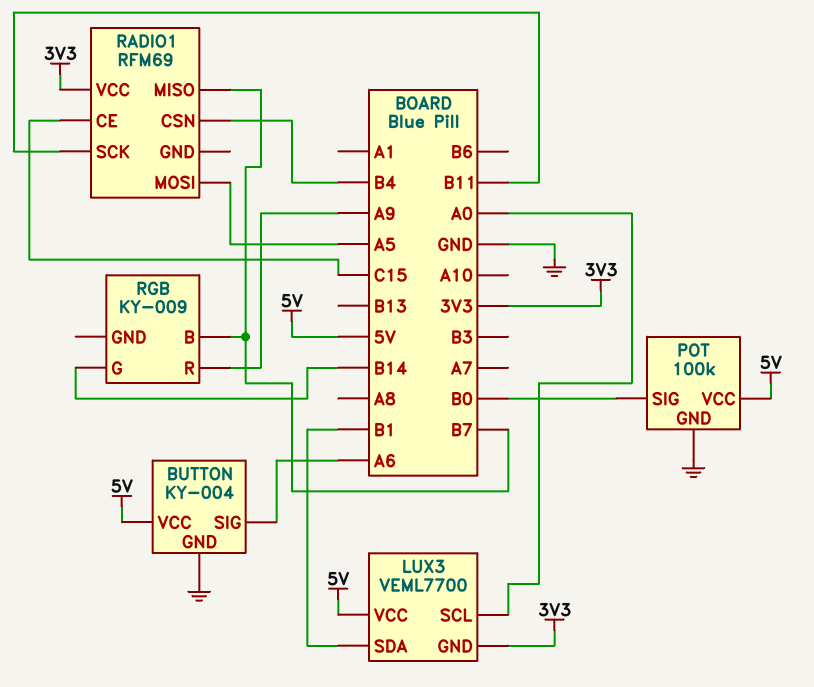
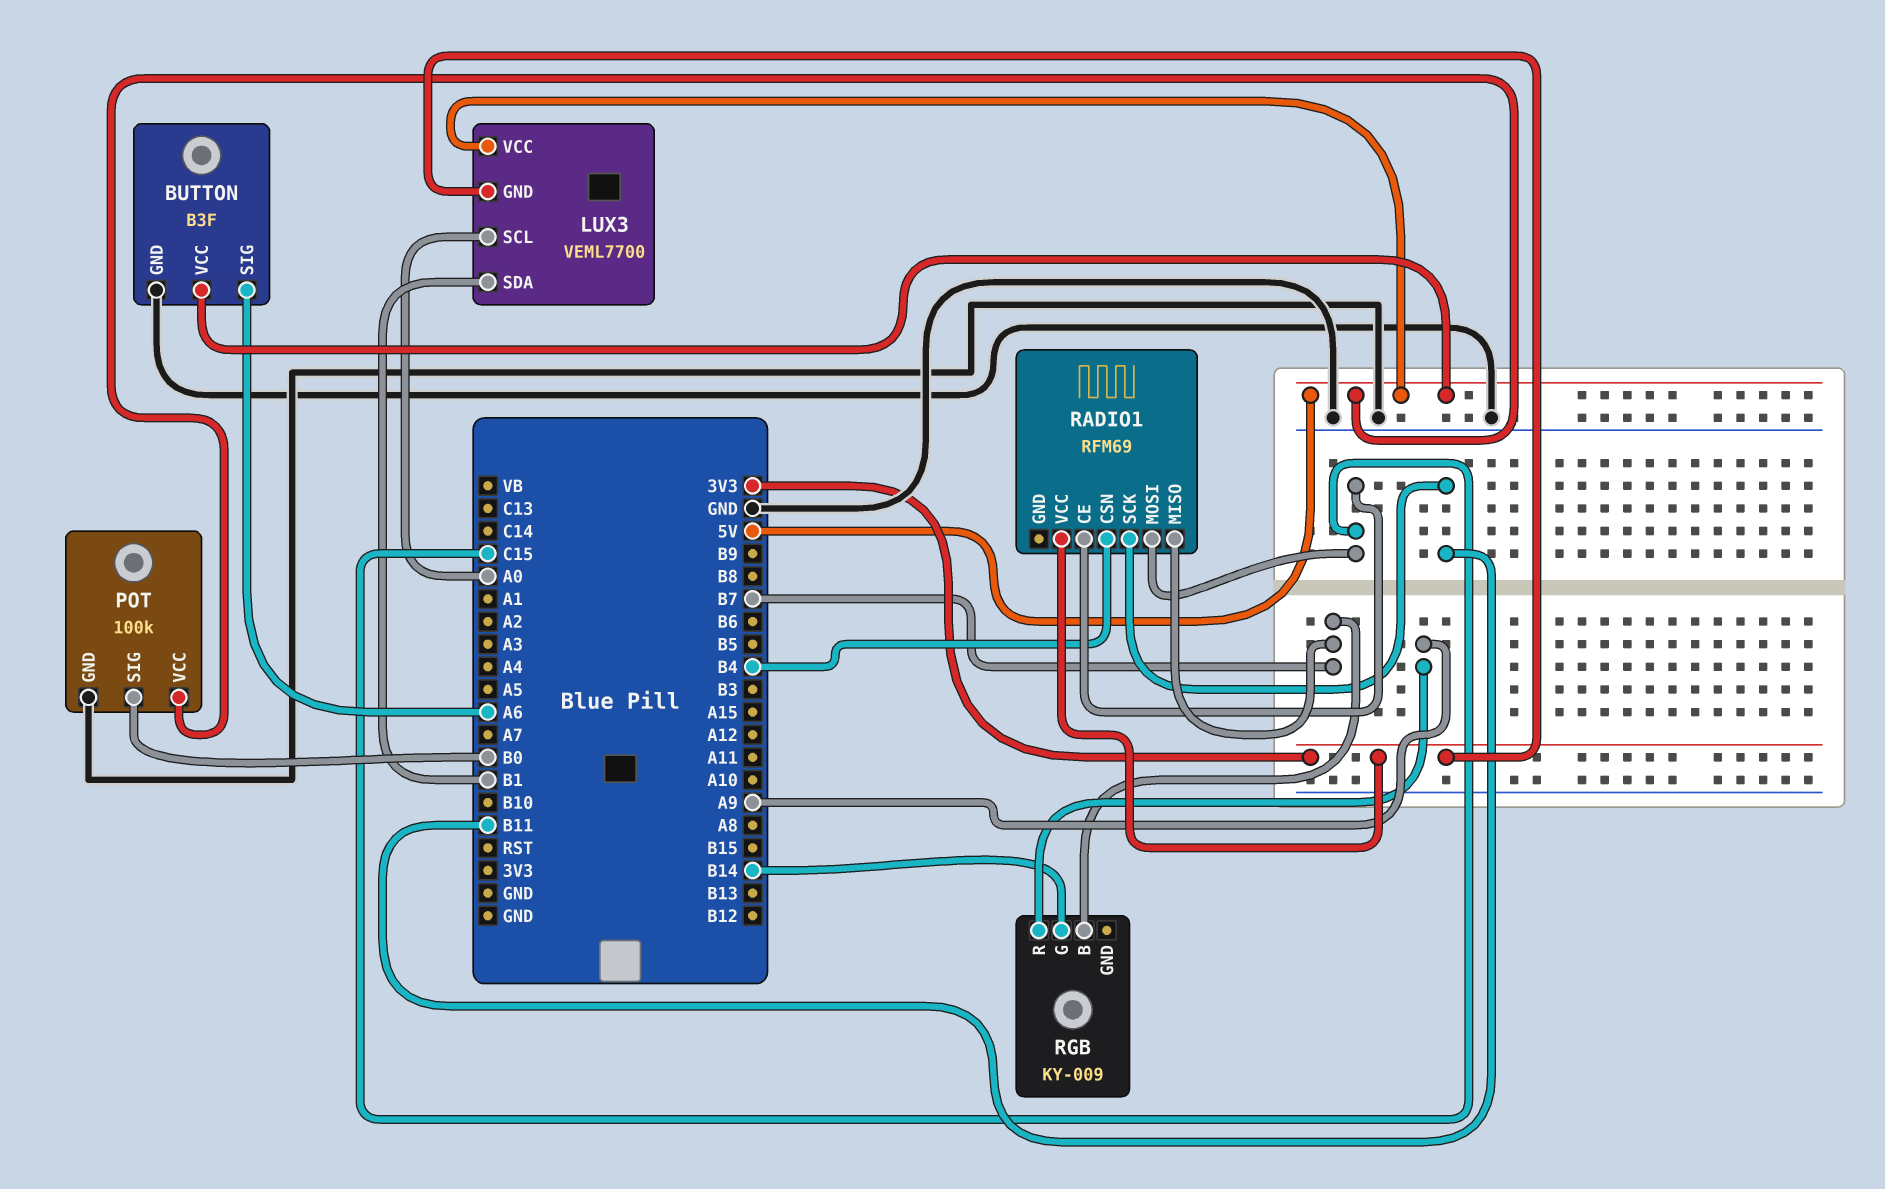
BUTTON: KY-004 -> B3F
RADIO1 pin MOSI: A5 -> C15

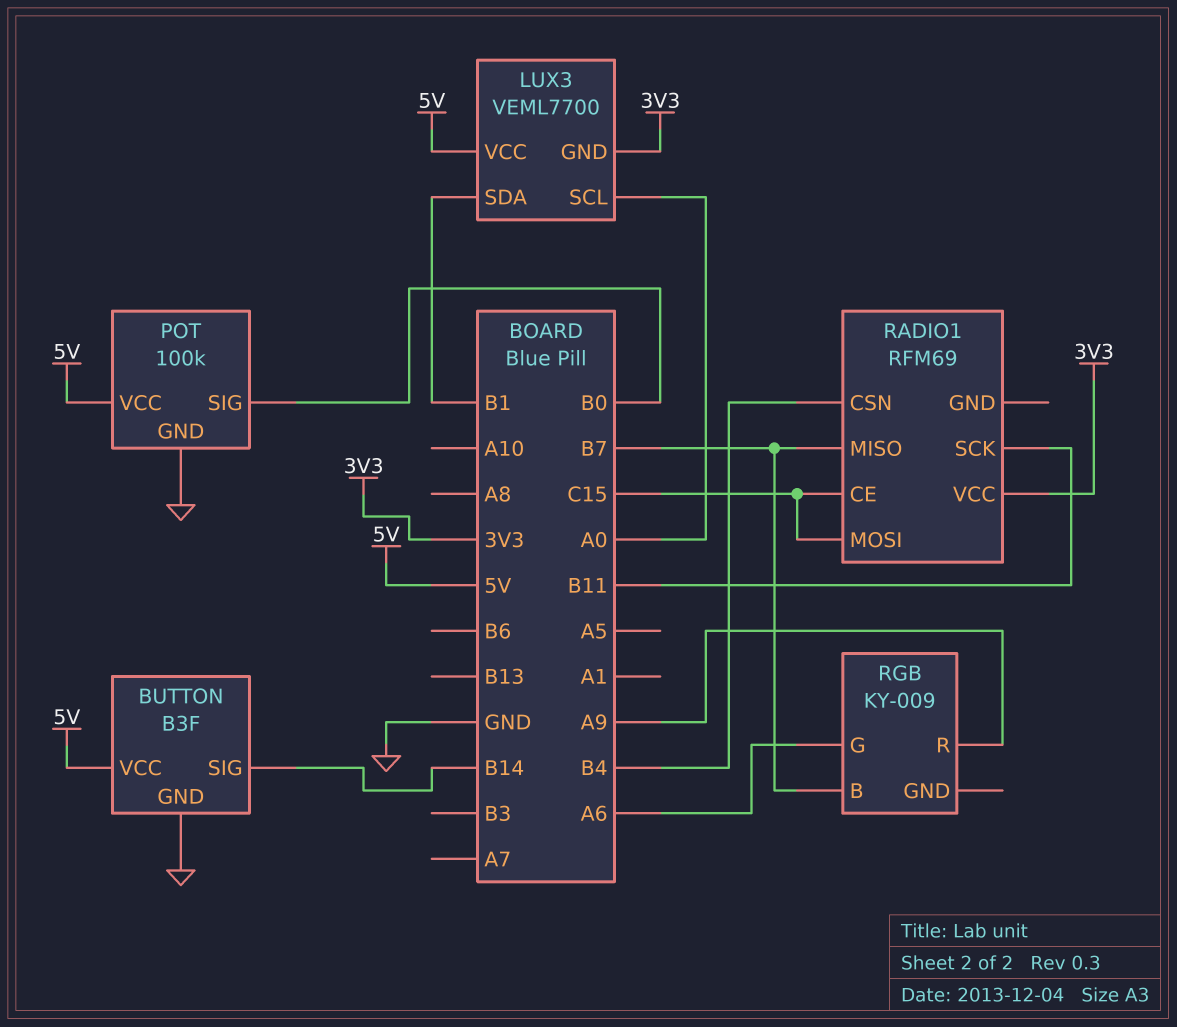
BUTTON pin SIG: A6 -> B14
RGB pin G: B14 -> A6

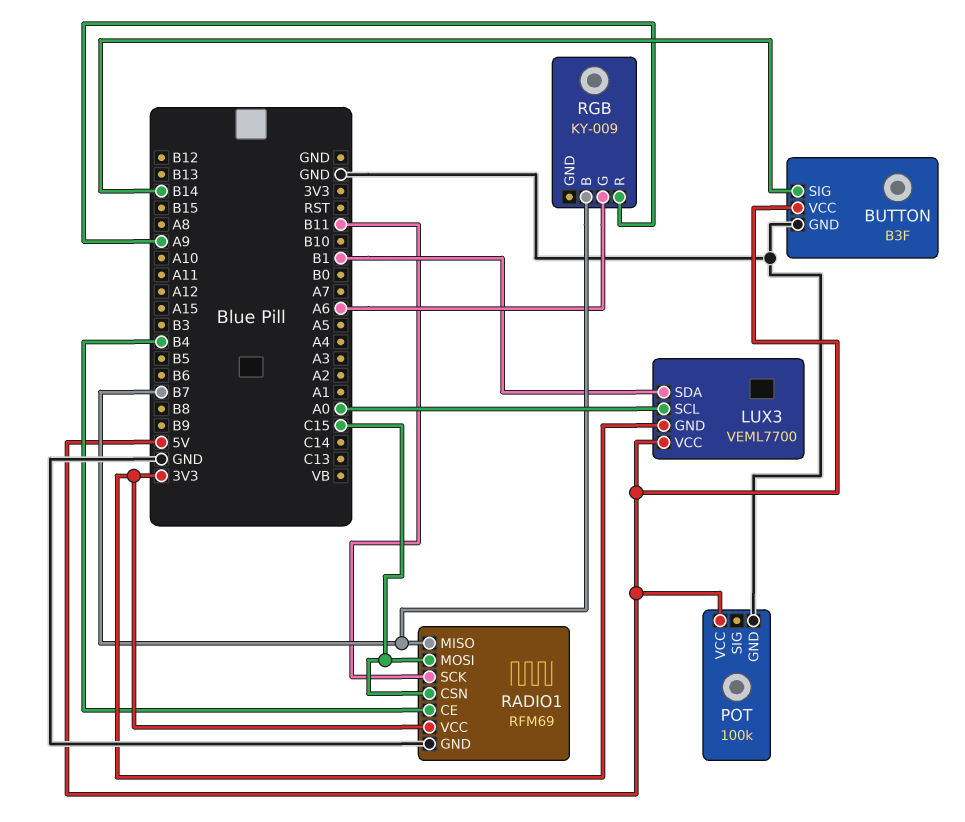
POT pin SIG: B0 -> none
RADIO1 pin CE: C15 -> B4
RADIO1 pin CSN: B4 -> C15
RADIO1 pin GND: none -> GND

